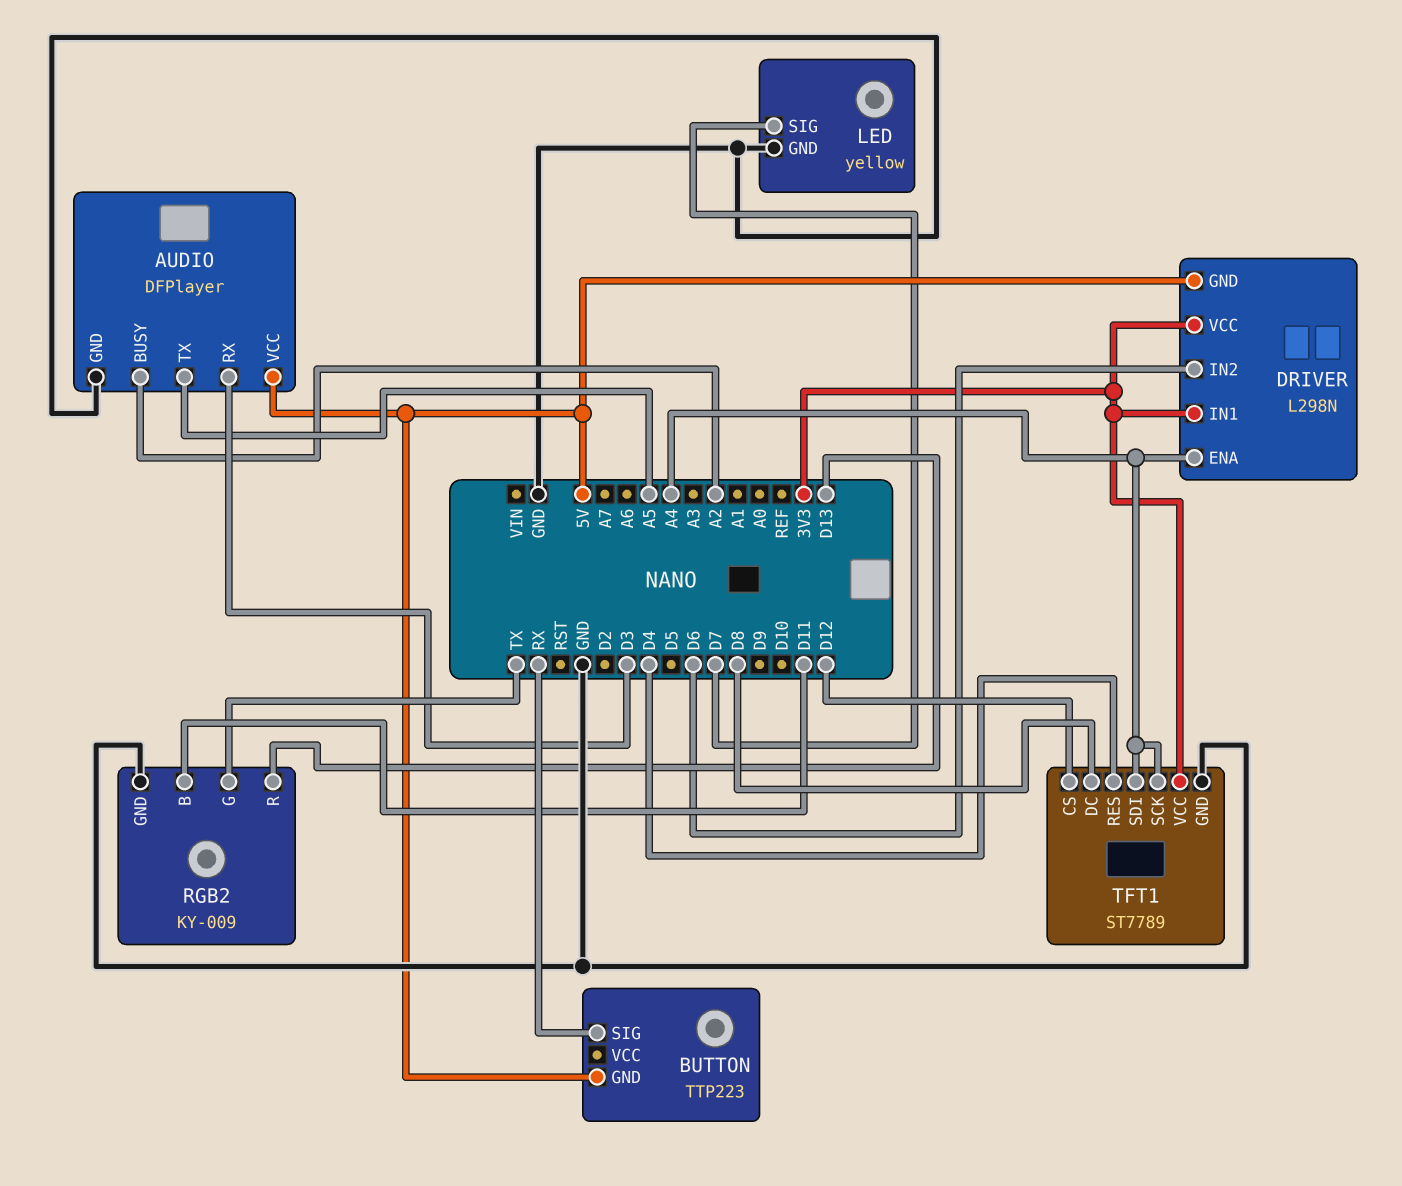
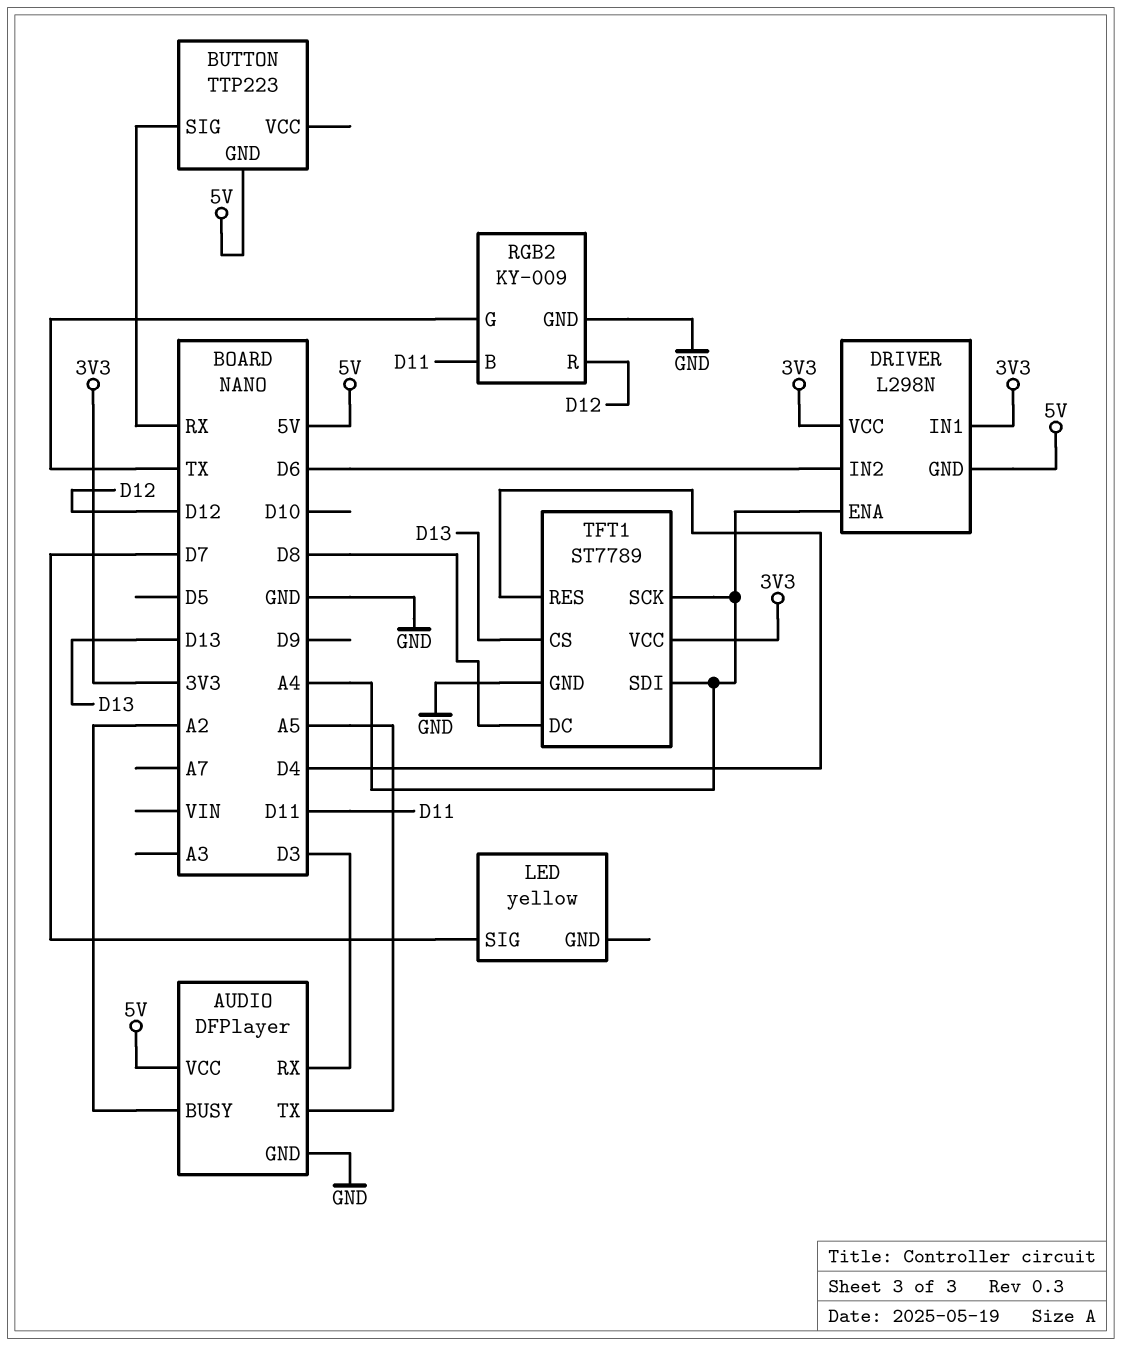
LED pin GND: GND -> none
RGB2 pin R: D13 -> D12
TFT1 pin CS: D12 -> D13

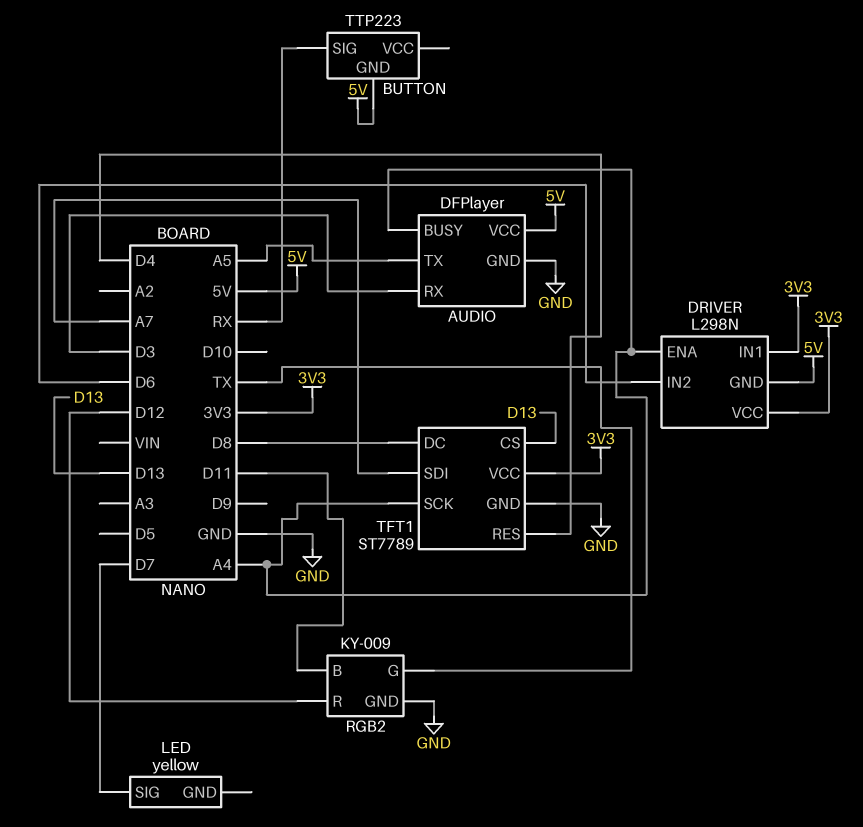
AUDIO pin BUSY: A2 -> A4
TFT1 pin SDI: A4 -> A7

